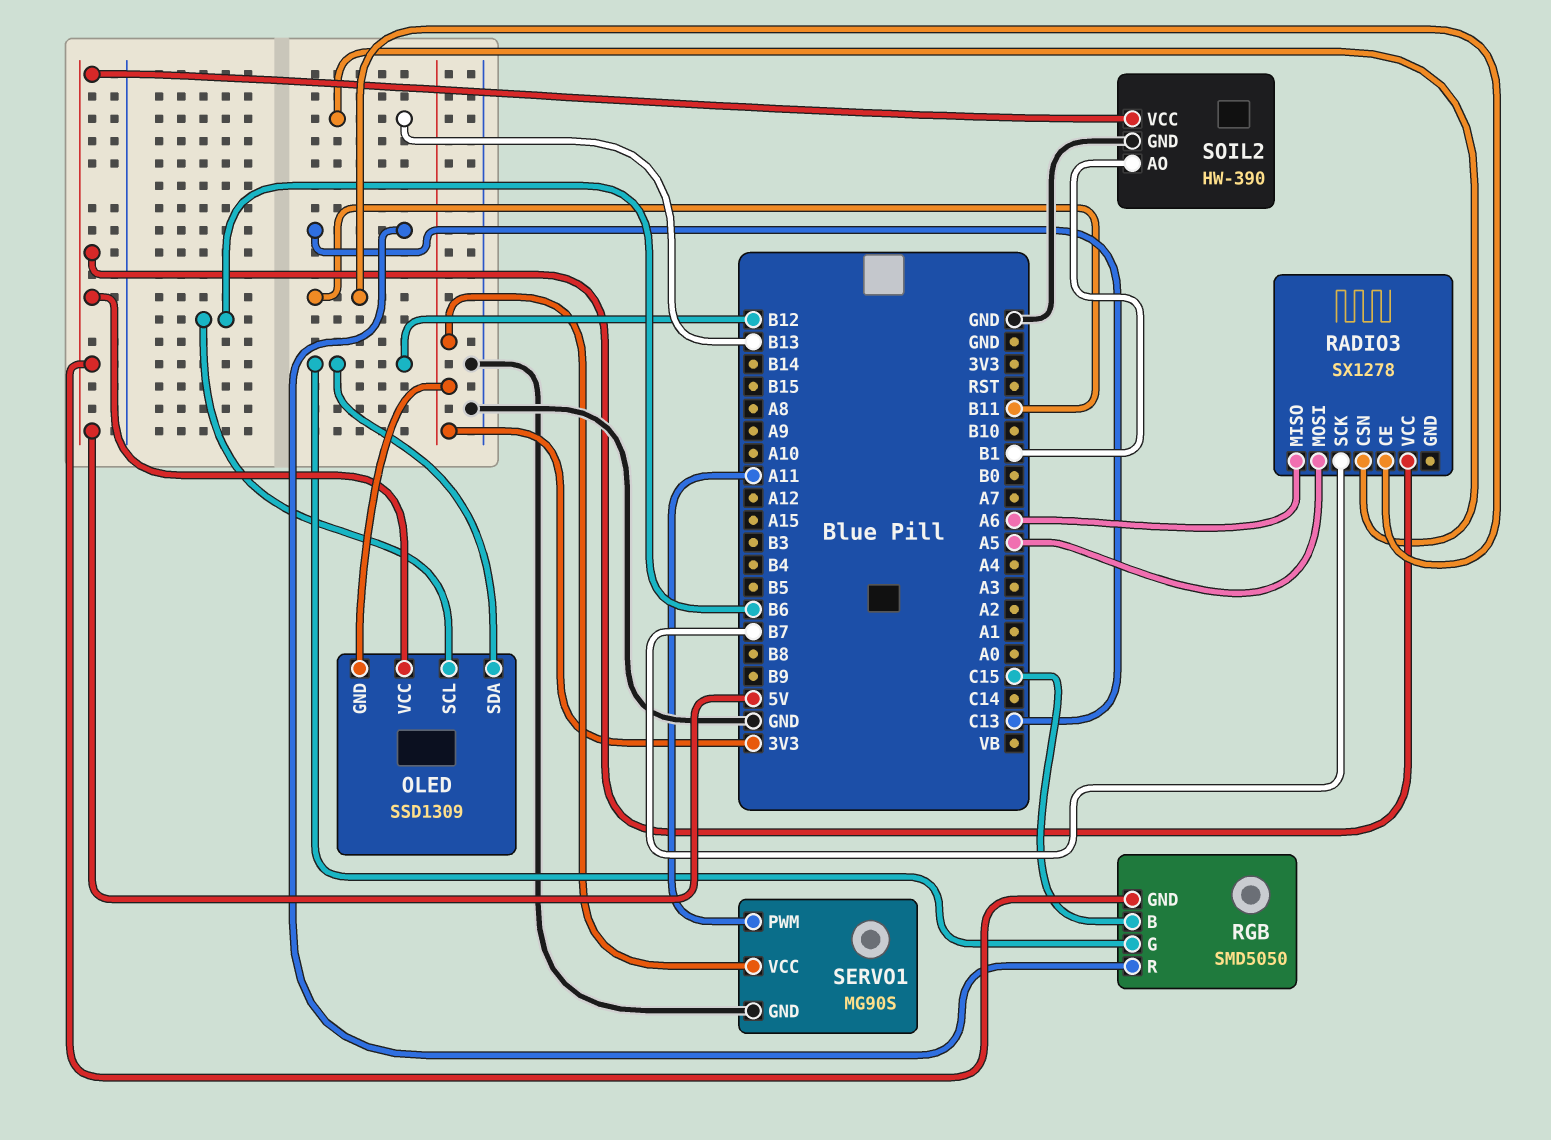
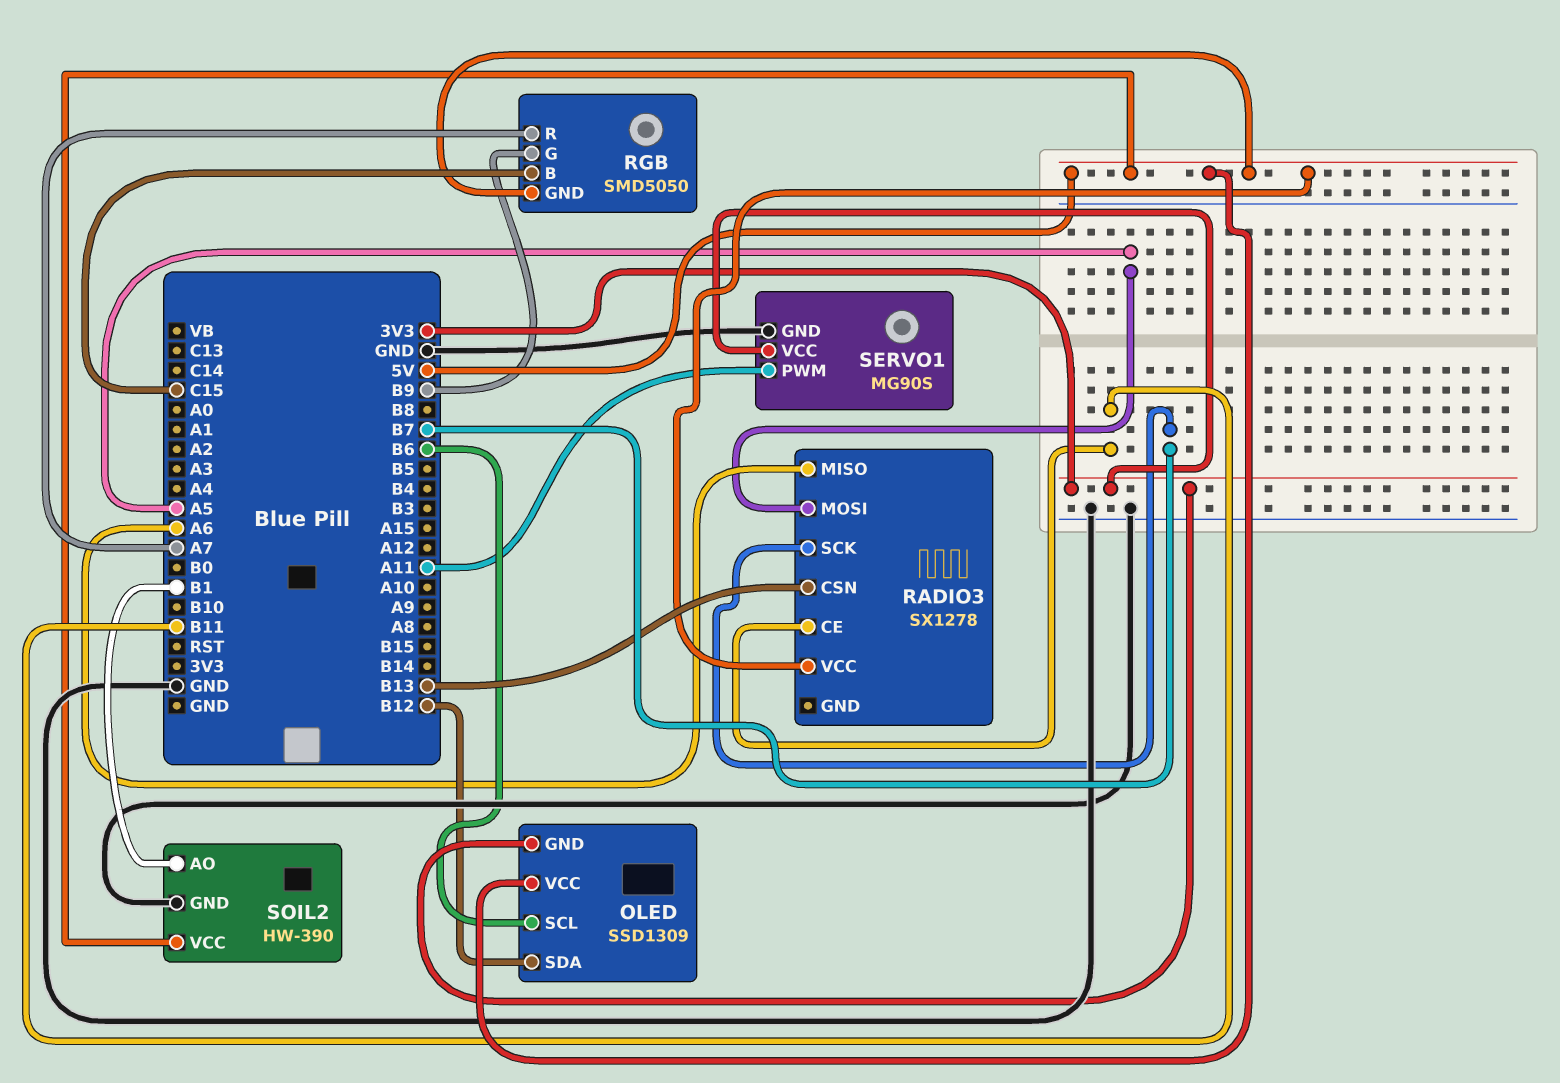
RGB pin G: B12 -> B9
RGB pin R: C13 -> A7

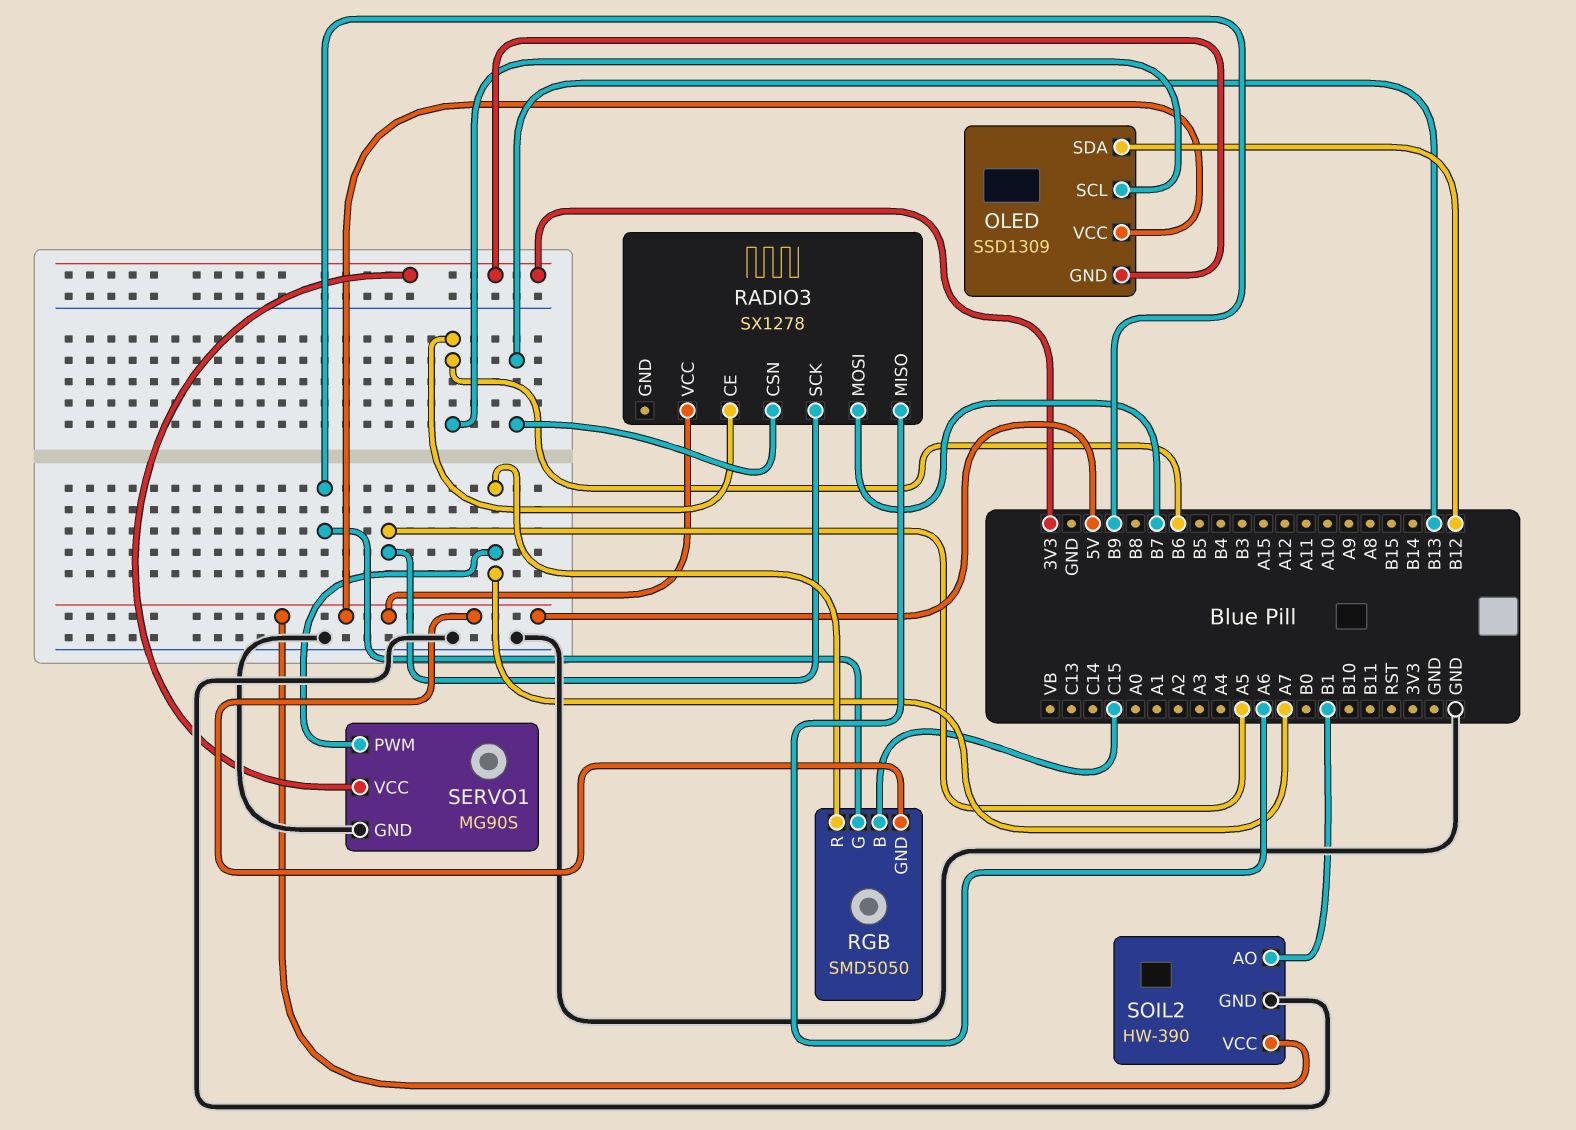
RADIO3 pin CE: B11 -> B6
RADIO3 pin MOSI: A5 -> B7
RADIO3 pin SCK: B7 -> A5
SERVO1 pin PWM: A11 -> A7

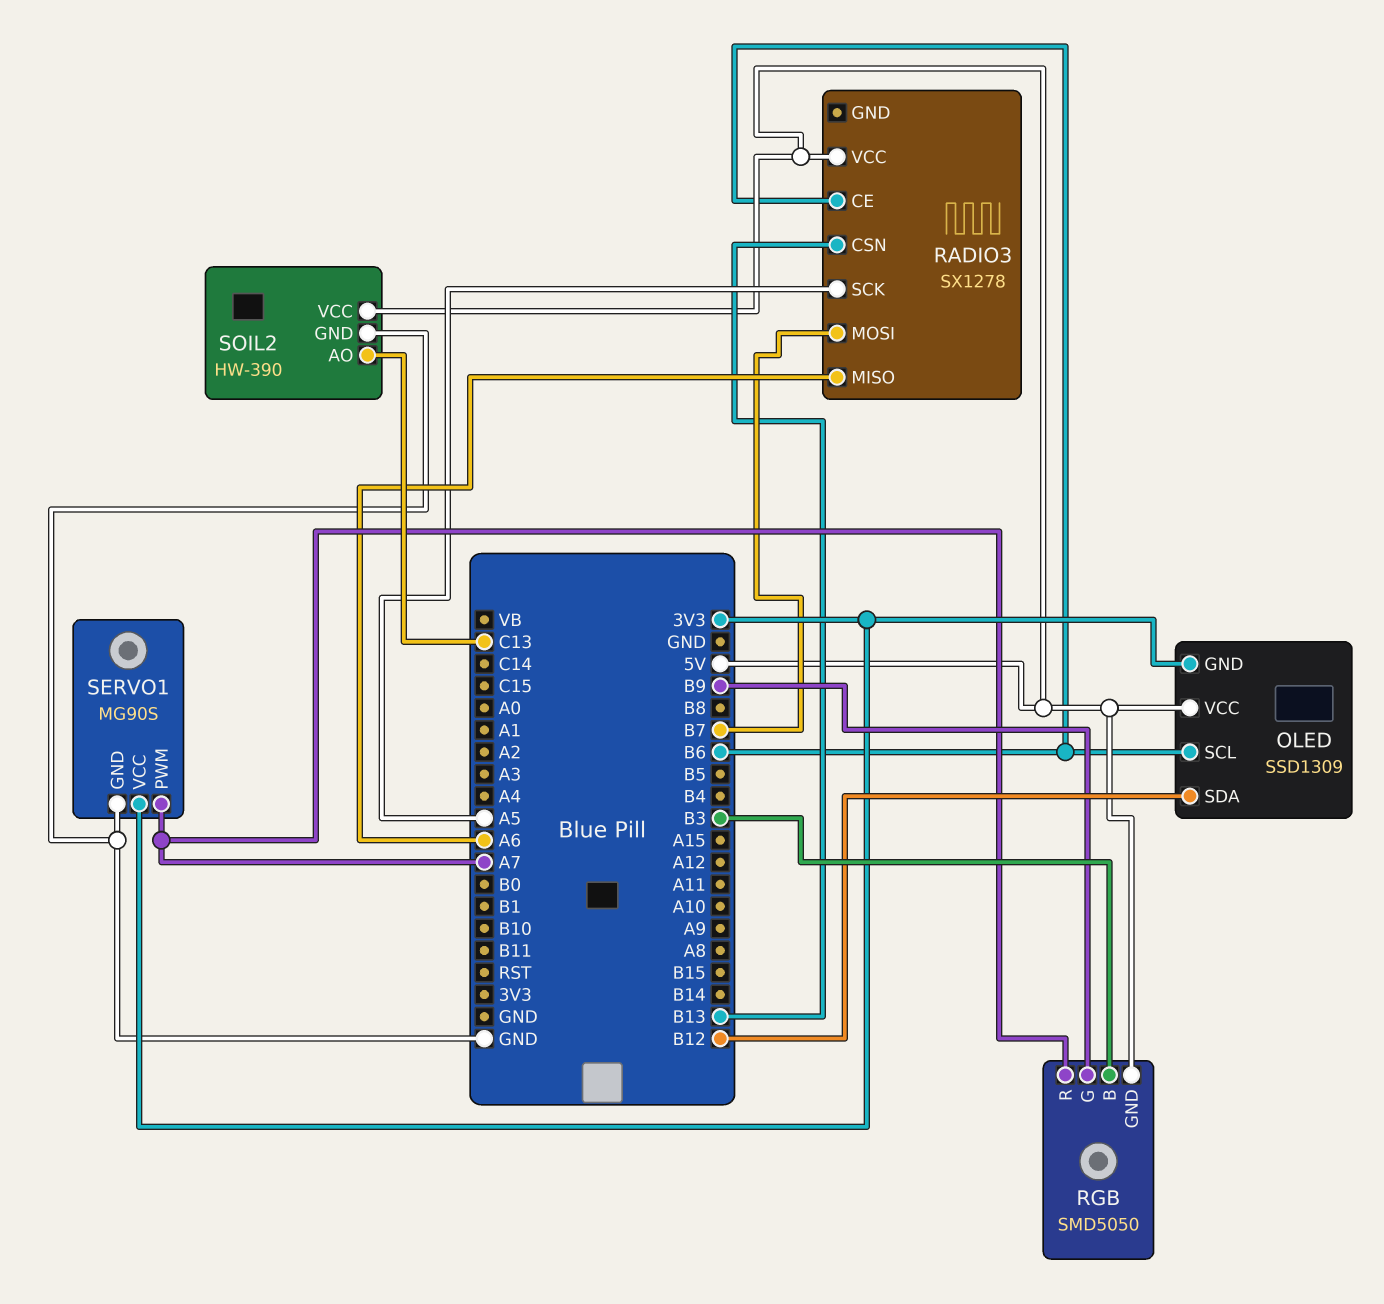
RGB pin B: C15 -> B3
SOIL2 pin AO: B1 -> C13

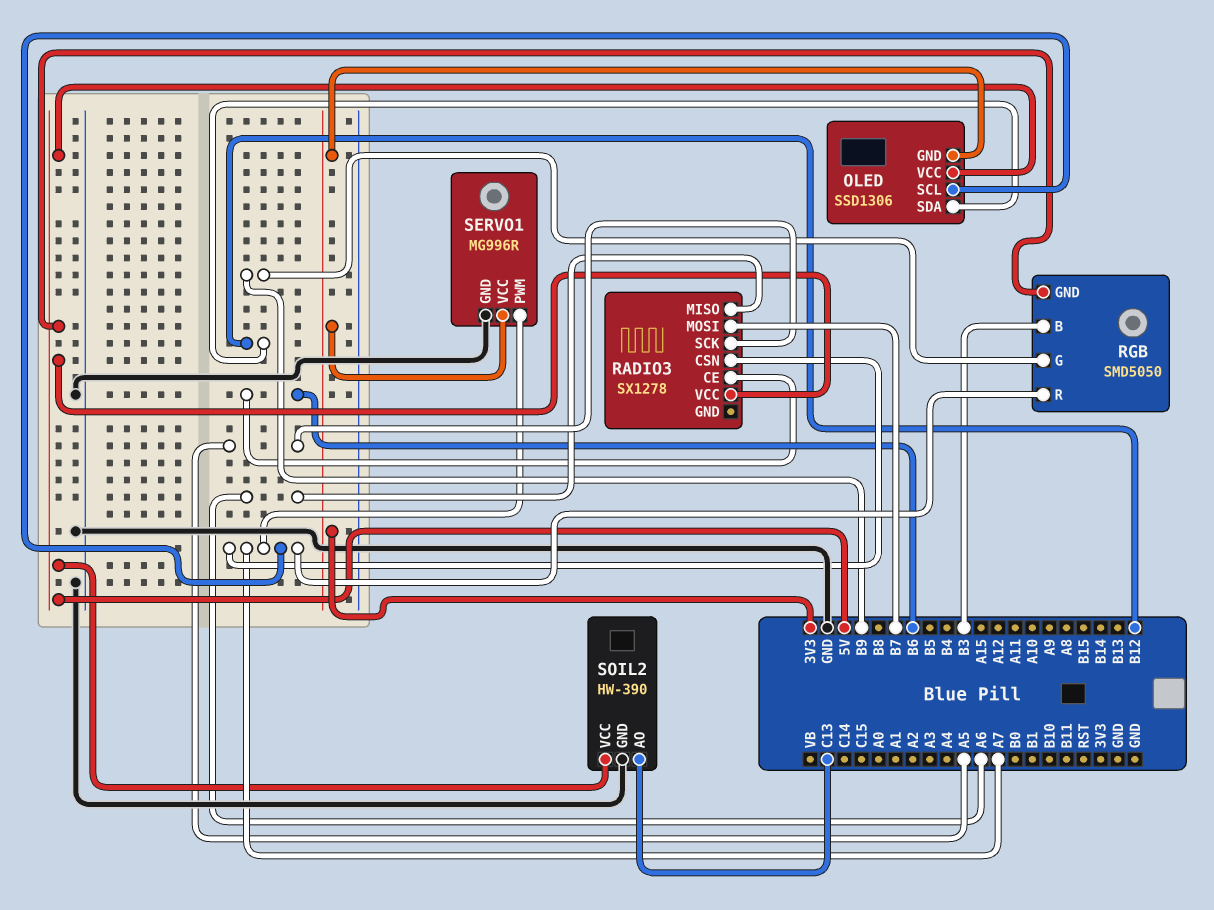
OLED: SSD1309 -> SSD1306
OLED pin SCL: B6 -> A7
RADIO3 pin CSN: B13 -> A7
SERVO1: MG90S -> MG996R

